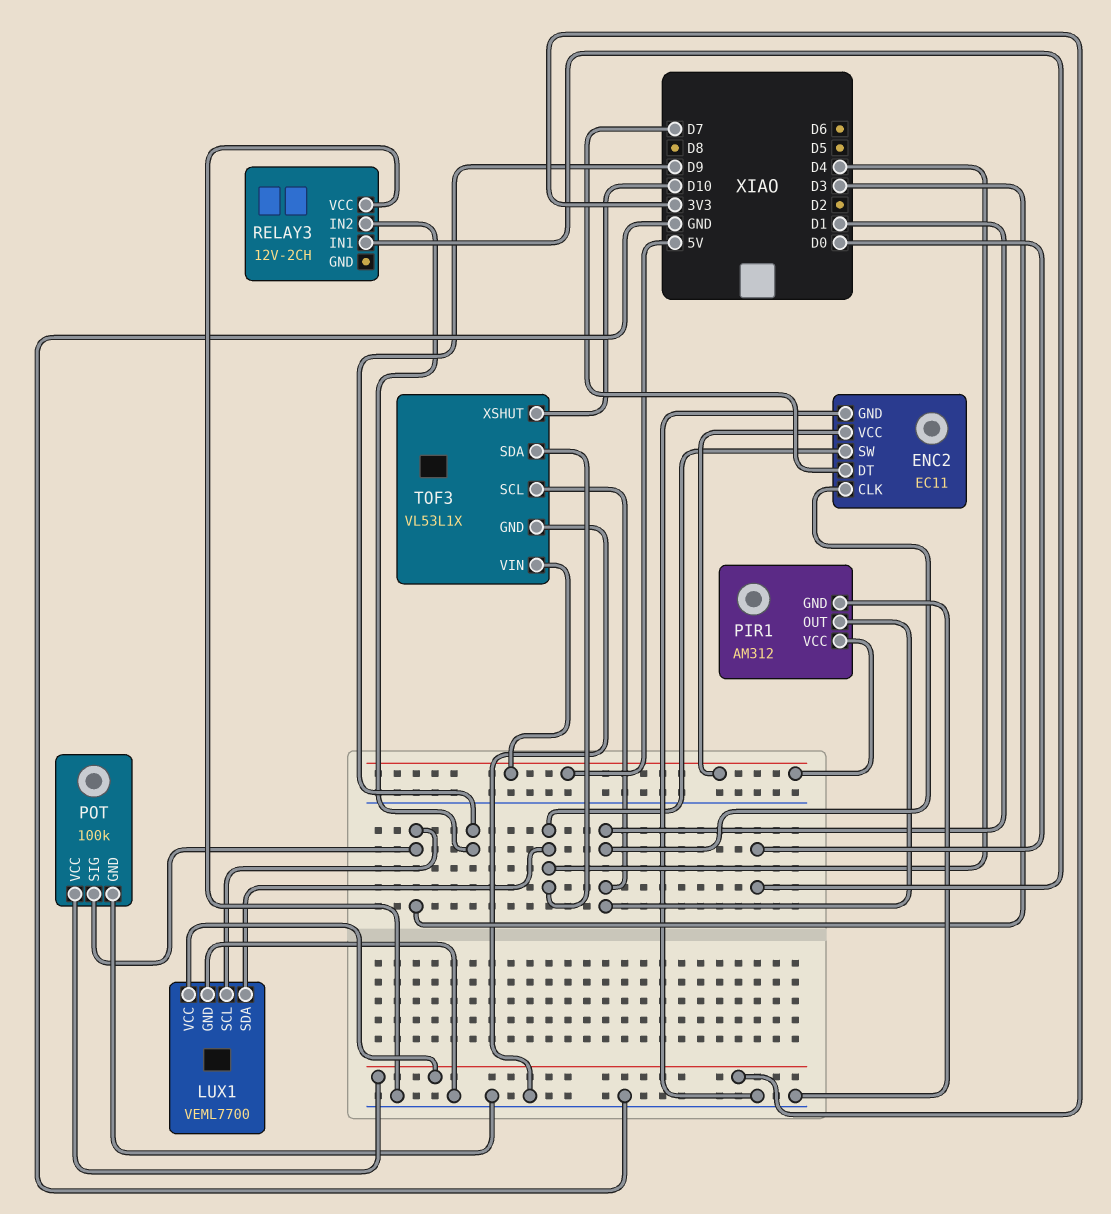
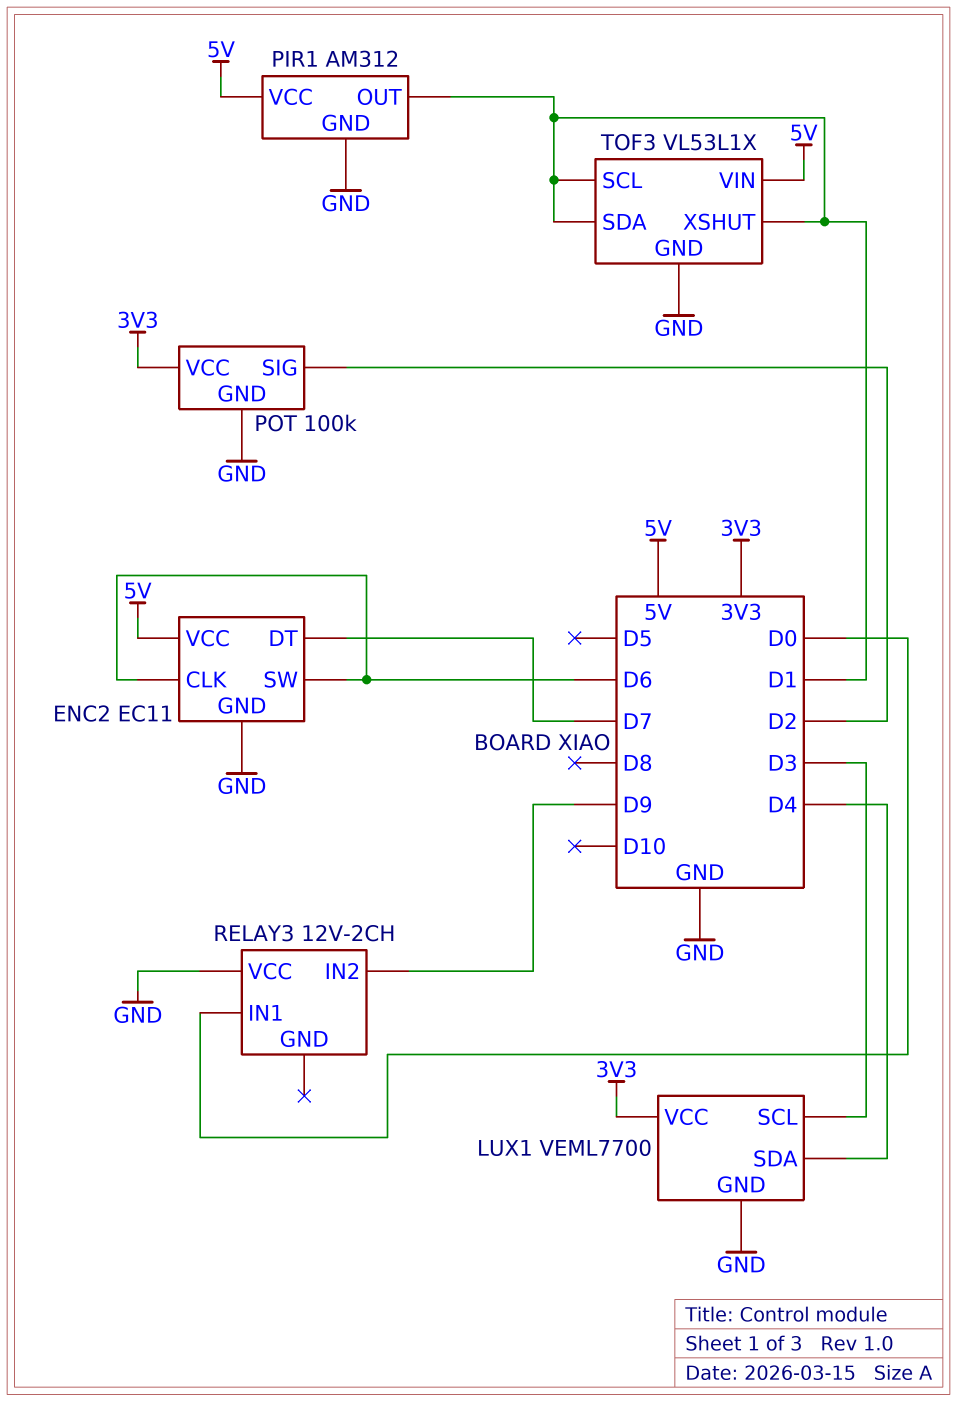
ENC2 pin CLK: D1 -> D6
ENC2 pin SW: D4 -> D6
POT pin SIG: D3 -> D2
TOF3 pin SDA: D4 -> D1
TOF3 pin XSHUT: D10 -> D1

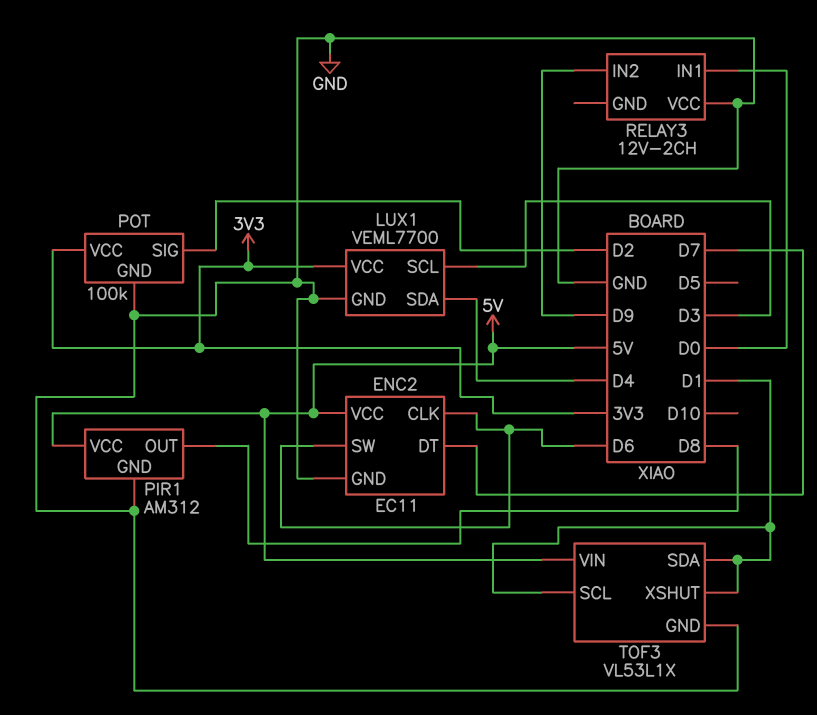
PIR1 pin OUT: D1 -> D8

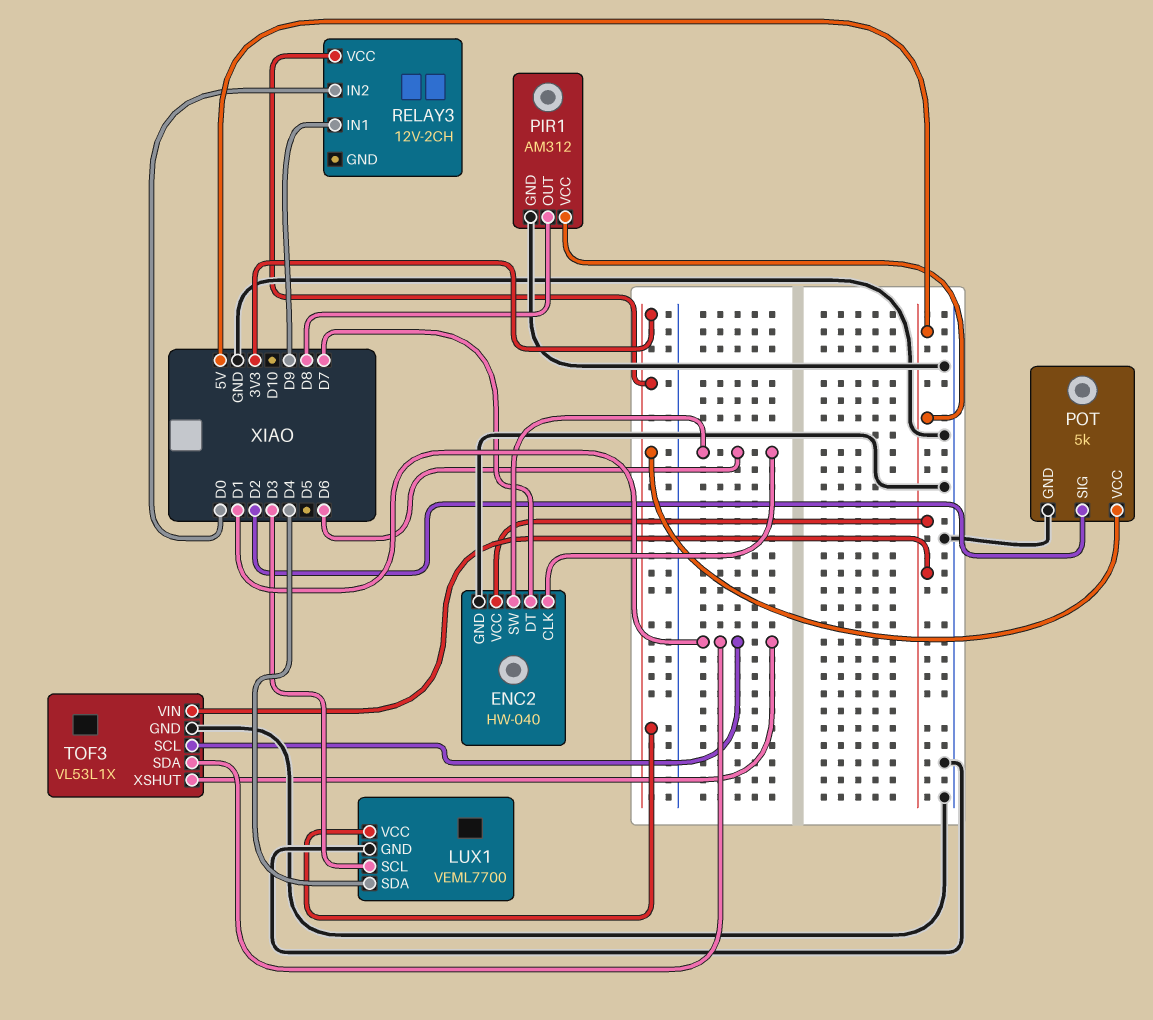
ENC2: EC11 -> HW-040
POT: 100k -> 5k
RELAY3 pin IN1: D0 -> D9
RELAY3 pin IN2: D9 -> D0
RELAY3 pin VCC: GND -> 3V3

